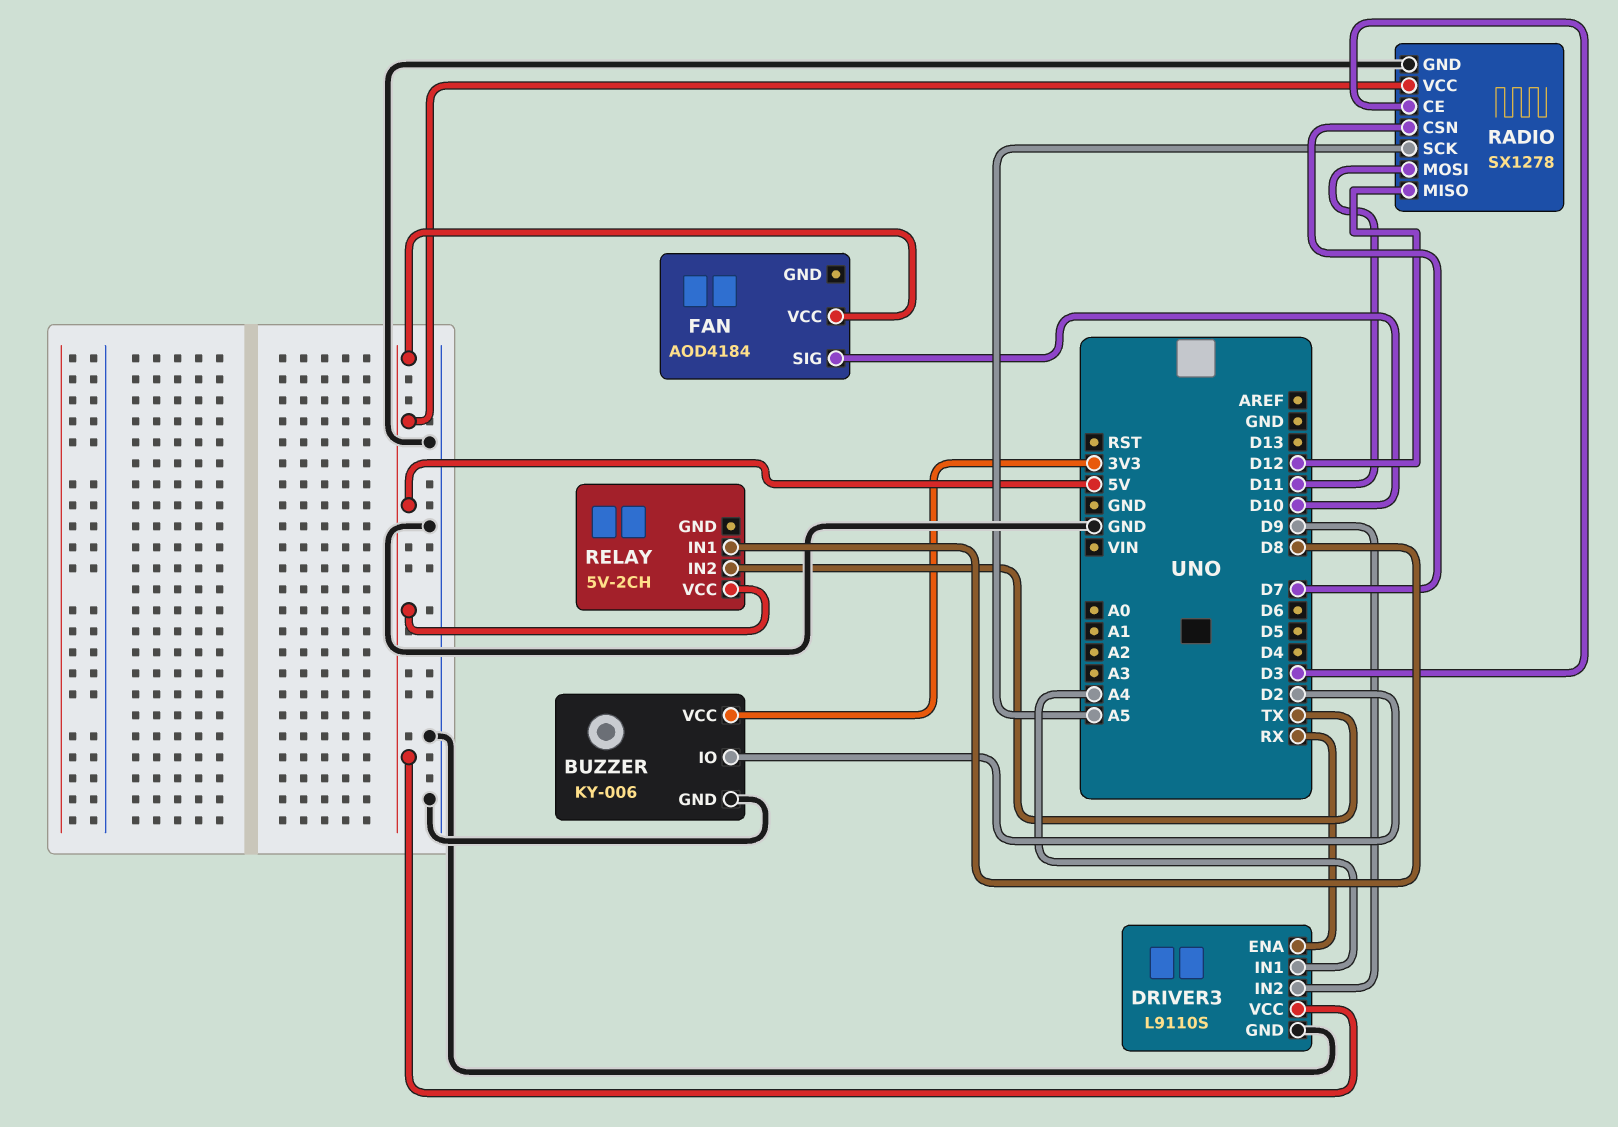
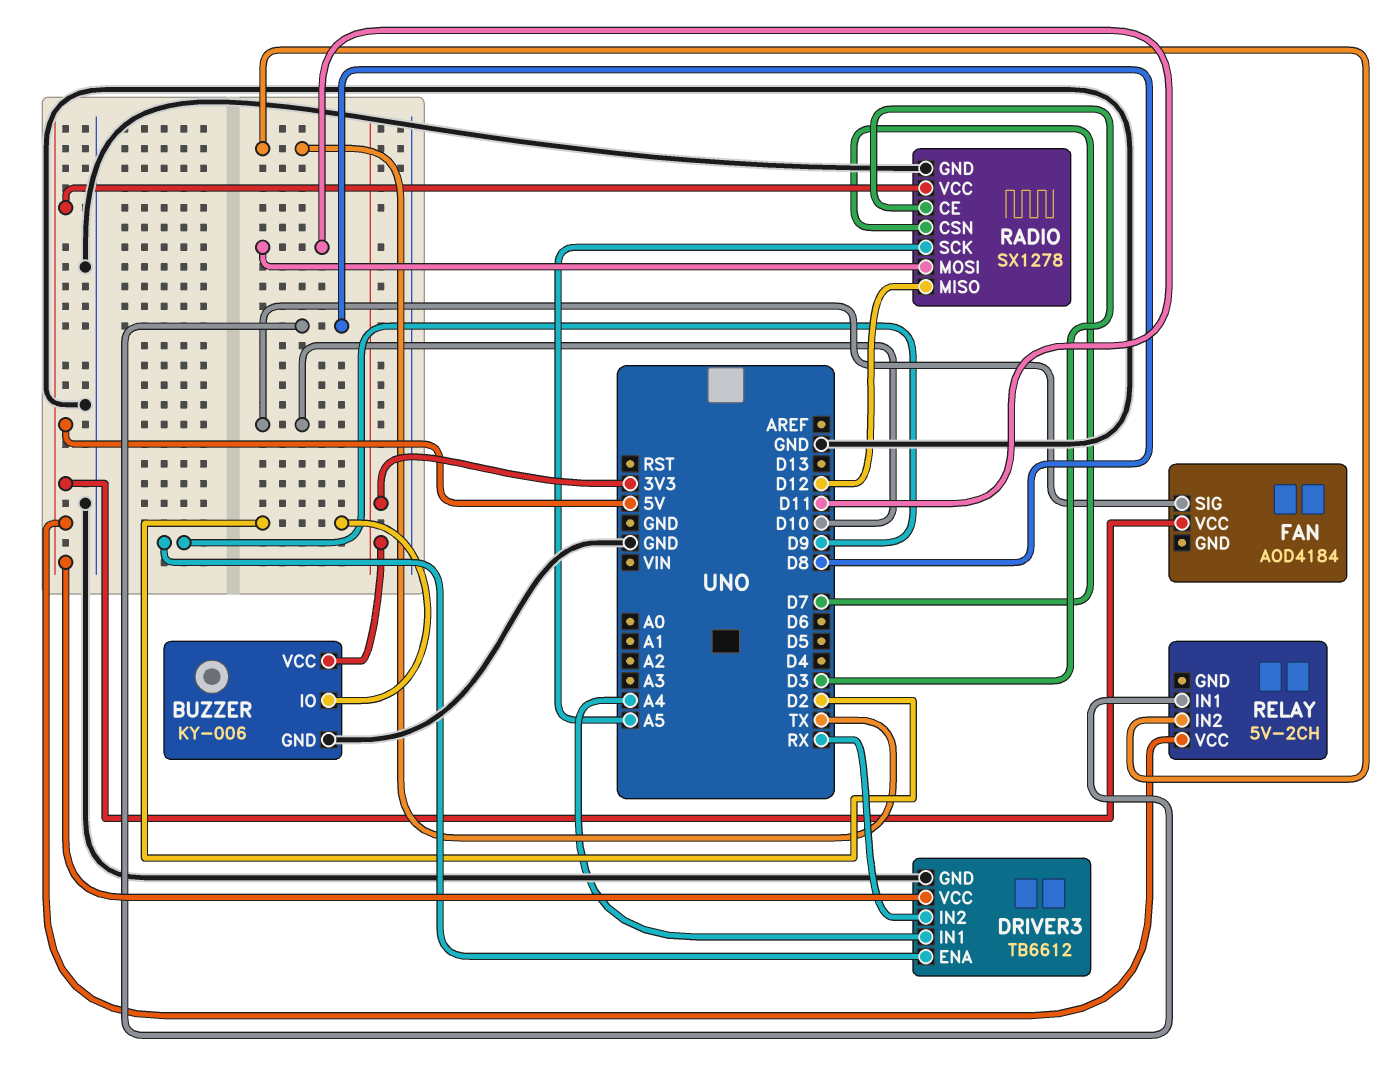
DRIVER3: L9110S -> TB6612
DRIVER3 pin ENA: RX -> D9
DRIVER3 pin IN2: D9 -> RX

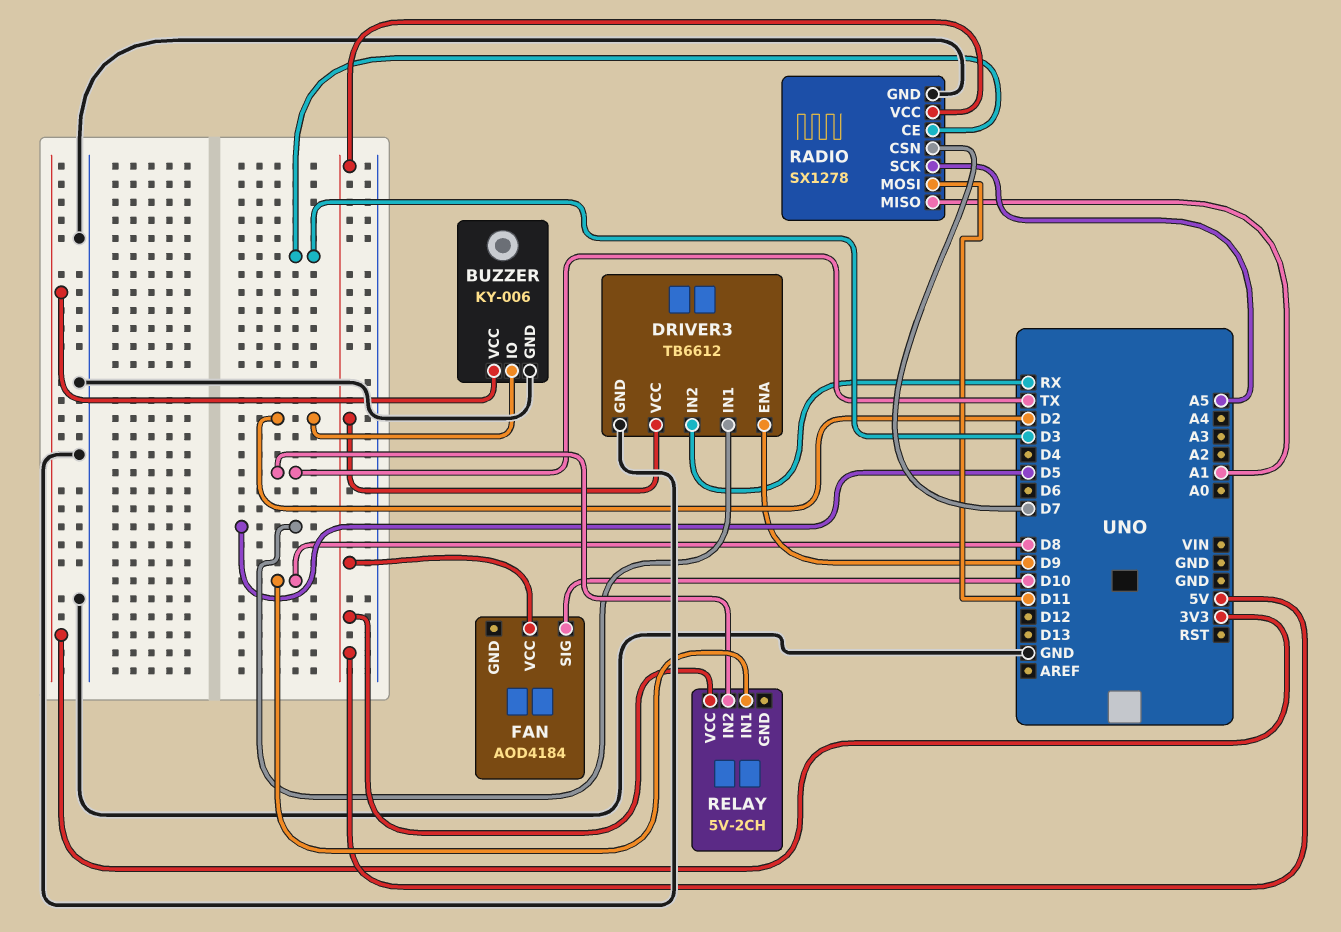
DRIVER3 pin IN1: A4 -> D5
RADIO pin MISO: D12 -> A1

